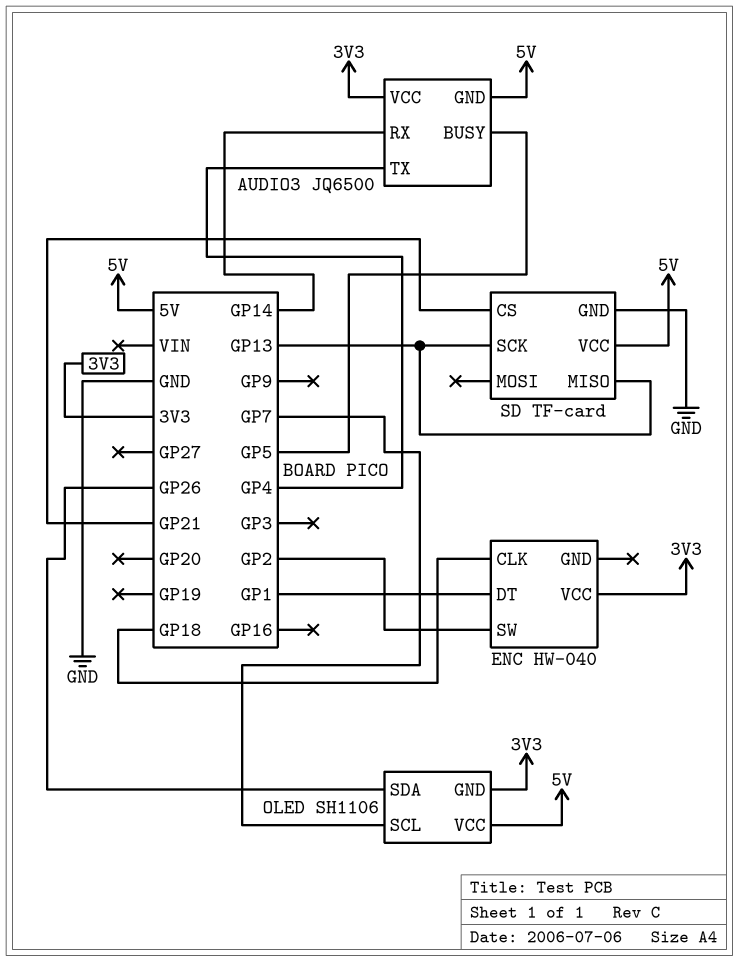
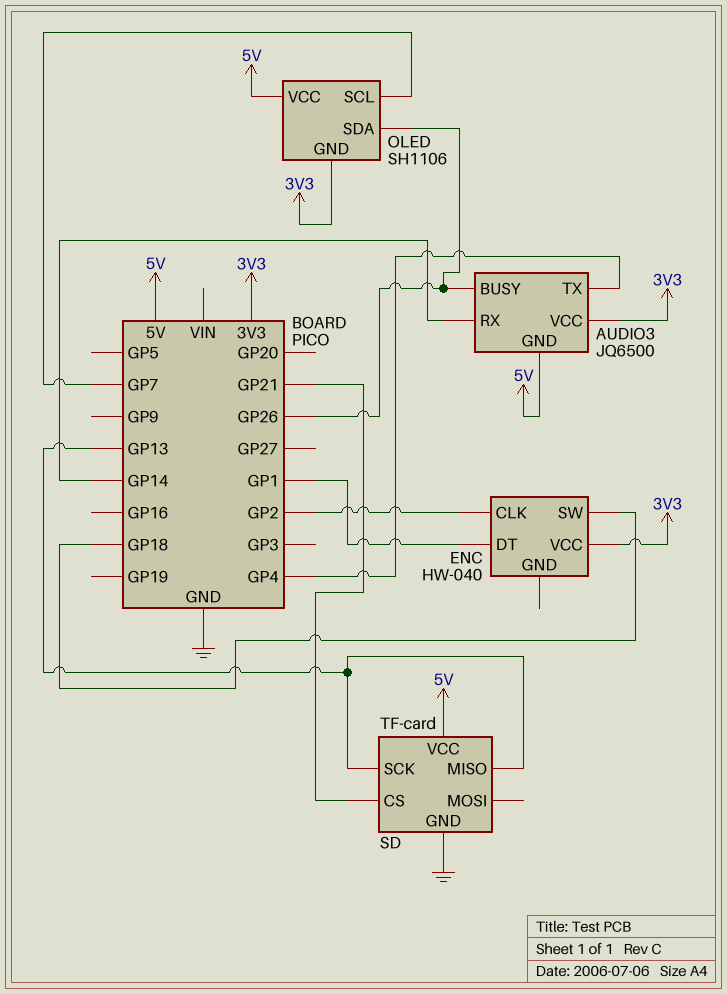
AUDIO3 pin BUSY: GP5 -> GP26
ENC pin CLK: GP18 -> GP2
ENC pin SW: GP2 -> GP18

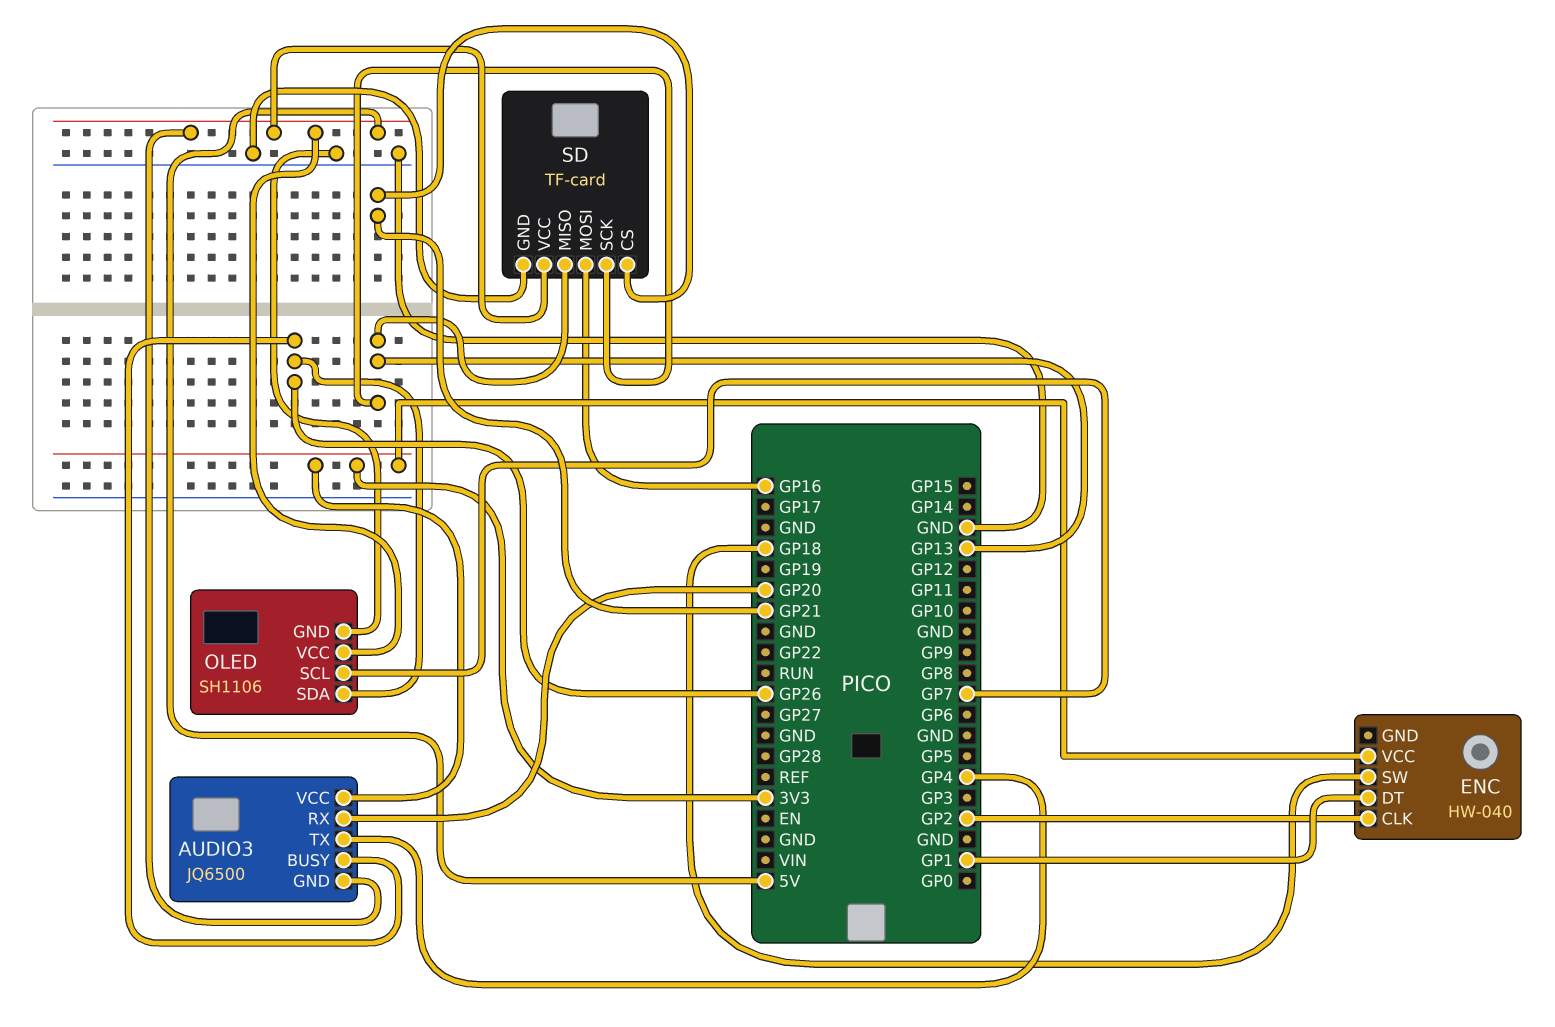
AUDIO3 pin RX: GP14 -> GP20
OLED pin GND: 3V3 -> GND
SD pin MOSI: none -> GP16

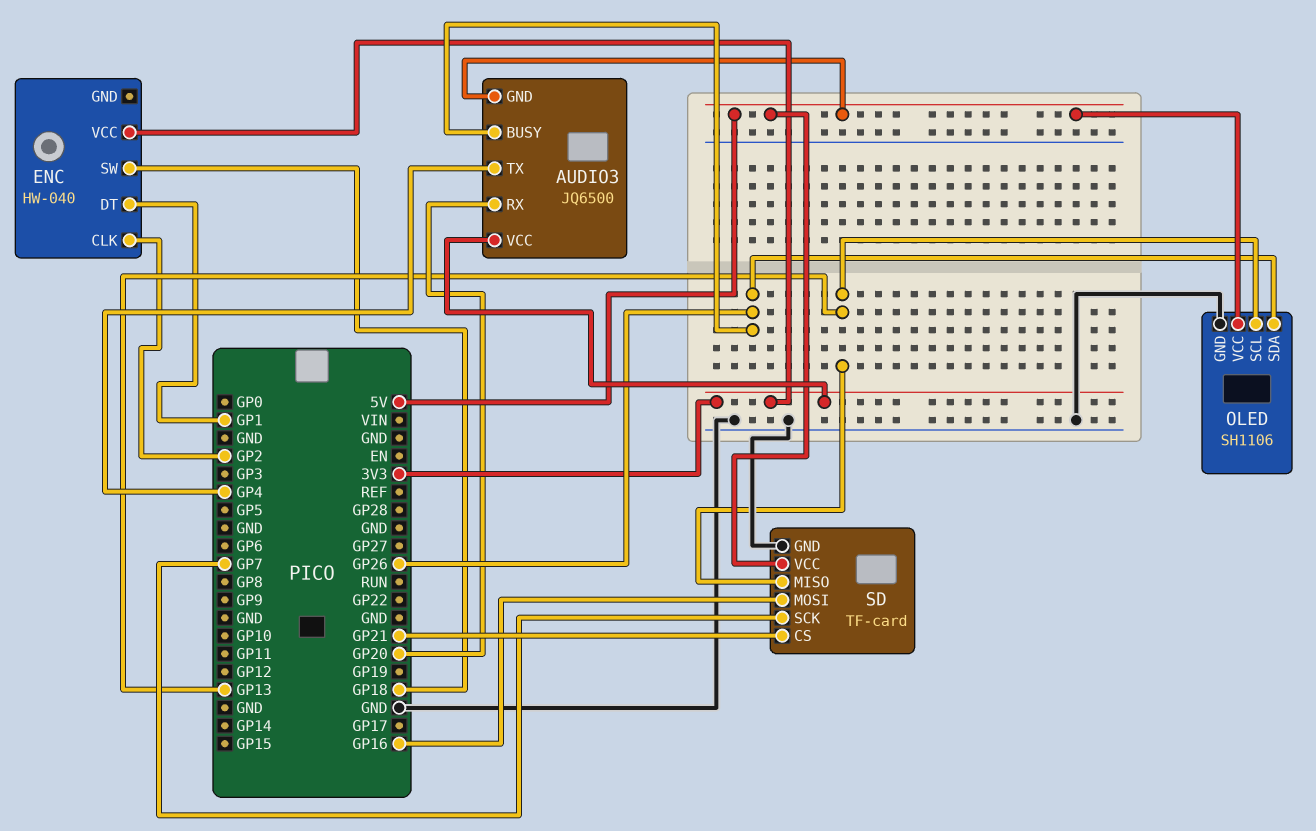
OLED pin SCL: GP7 -> GP13
SD pin SCK: GP13 -> GP7

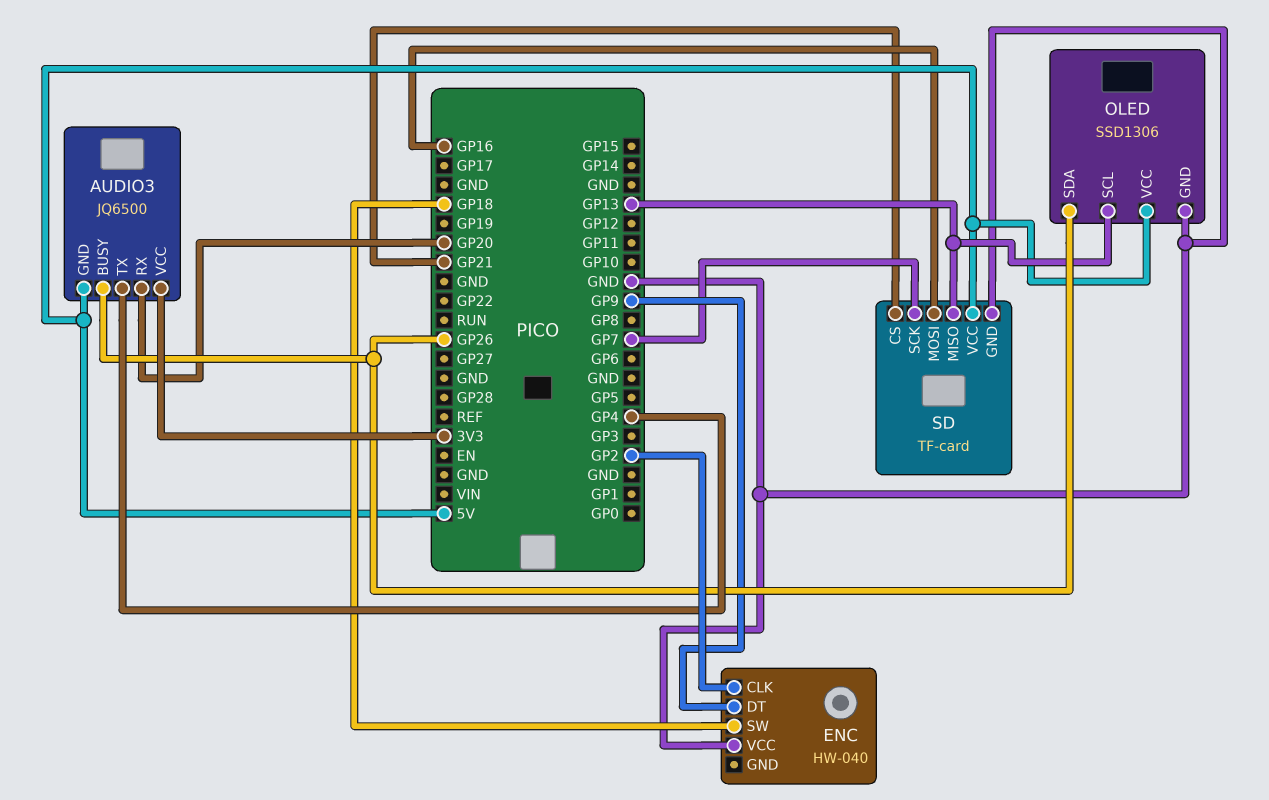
ENC pin DT: GP1 -> GP9
ENC pin VCC: 3V3 -> GND
OLED: SH1106 -> SSD1306

